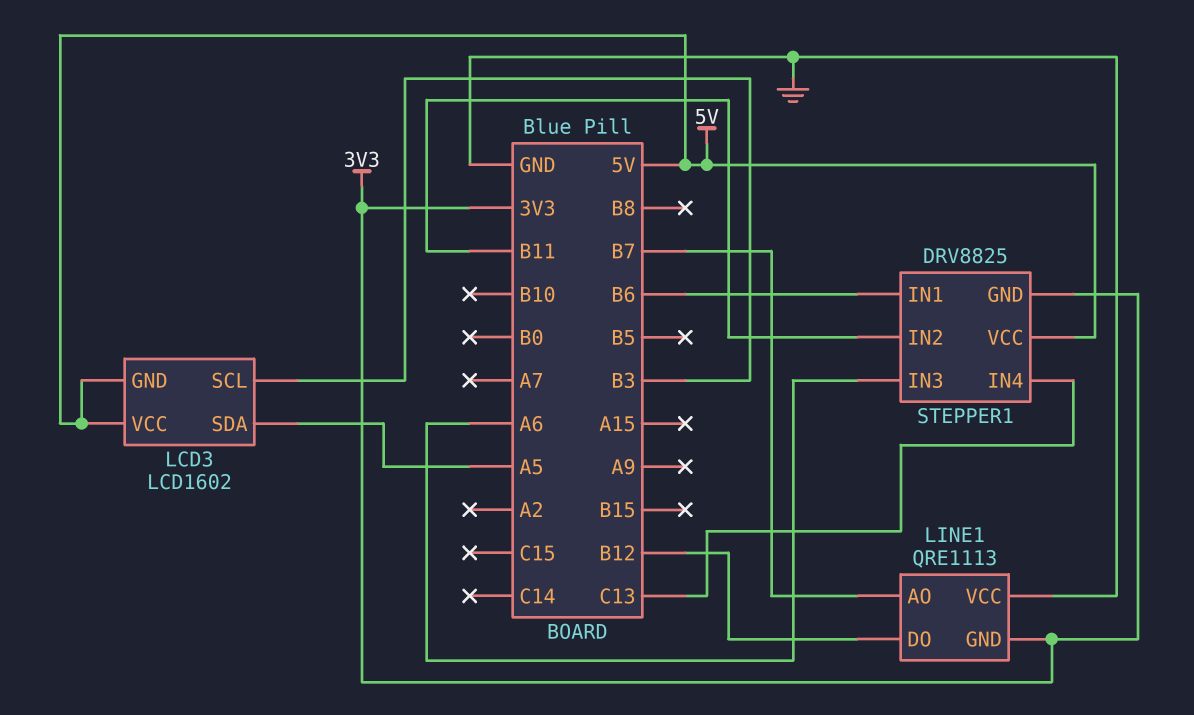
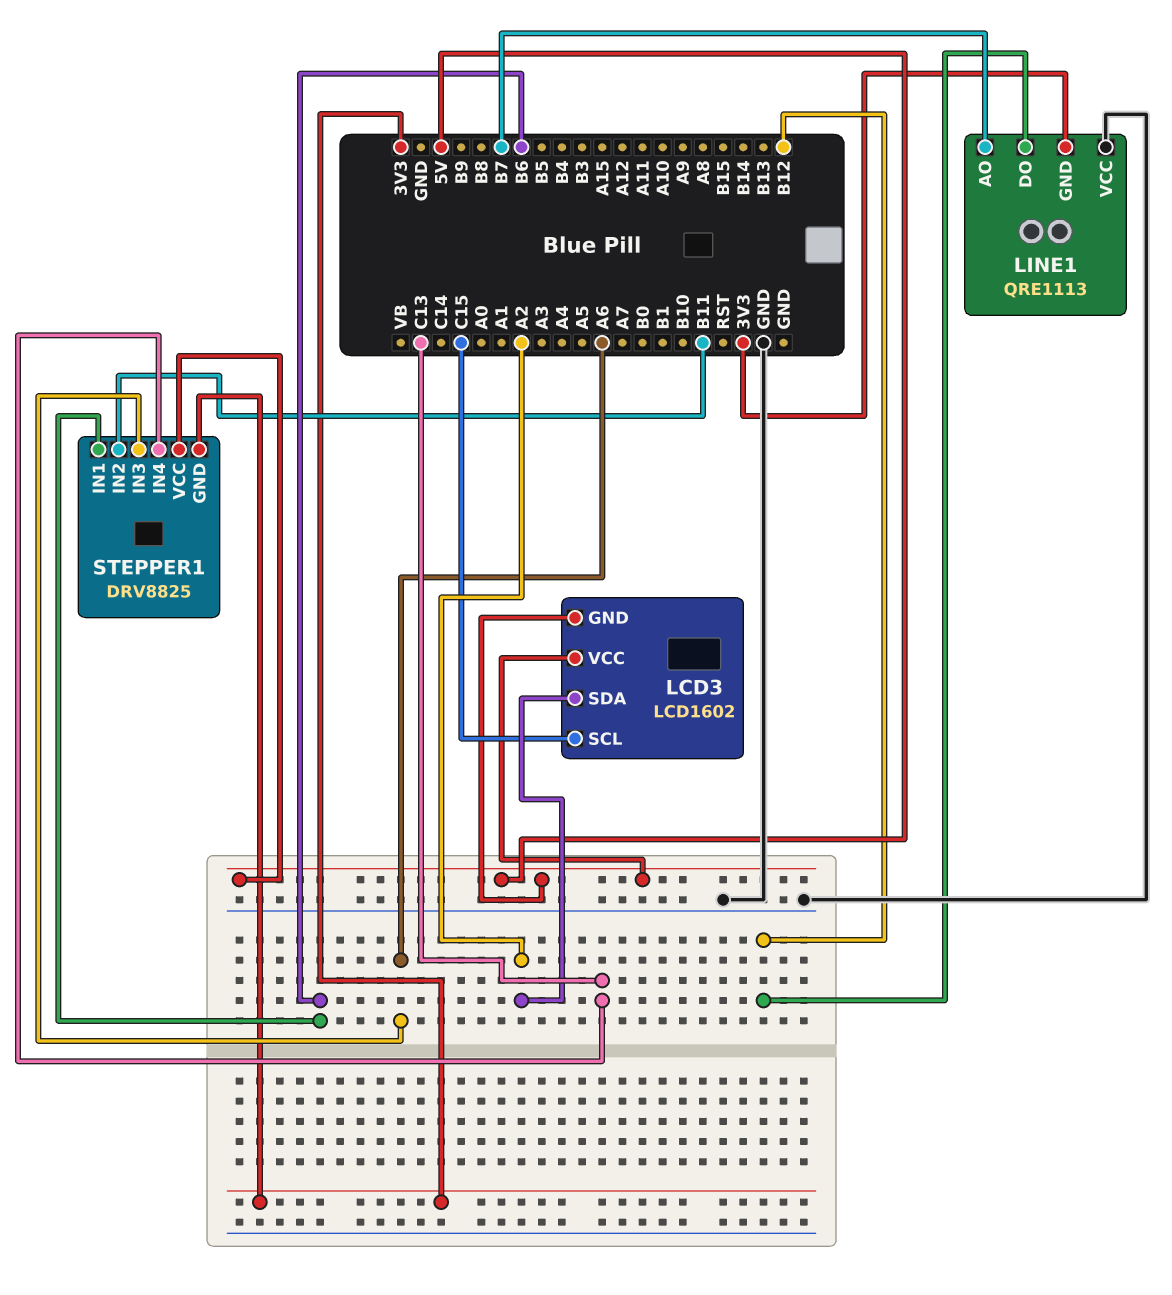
LCD3 pin SCL: B3 -> C15
LCD3 pin SDA: A5 -> A2

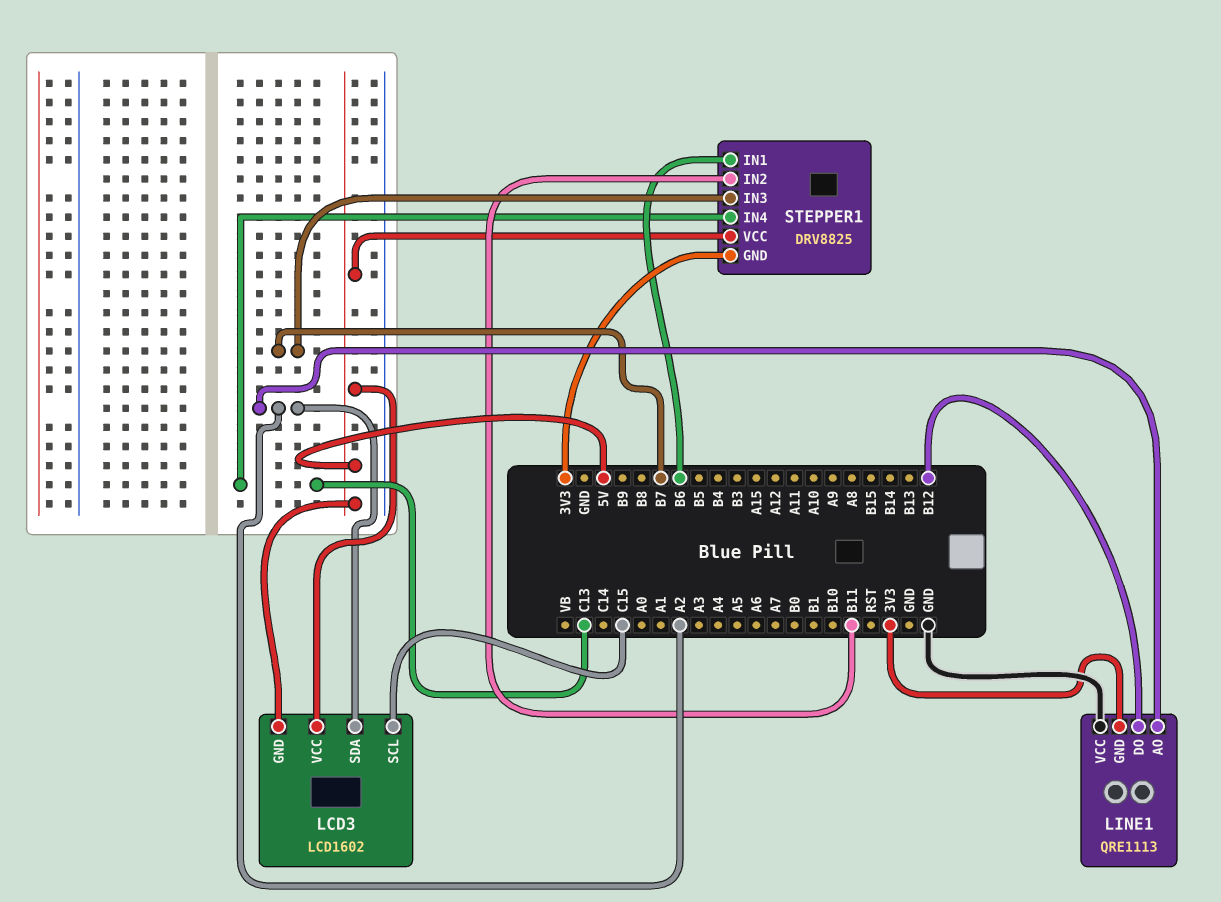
LINE1 pin AO: B7 -> A2
STEPPER1 pin IN3: A6 -> B7

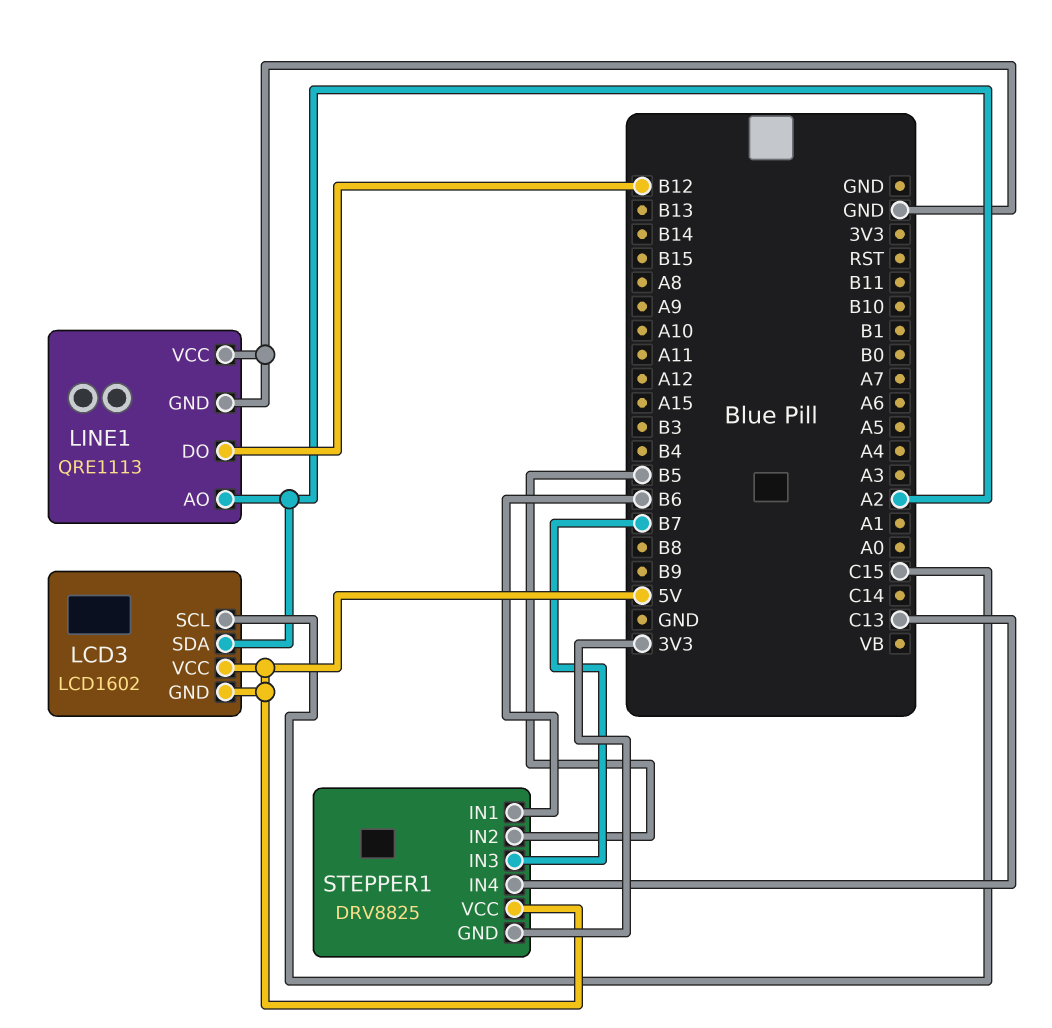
LINE1 pin GND: 3V3 -> GND
STEPPER1 pin IN2: B11 -> B5

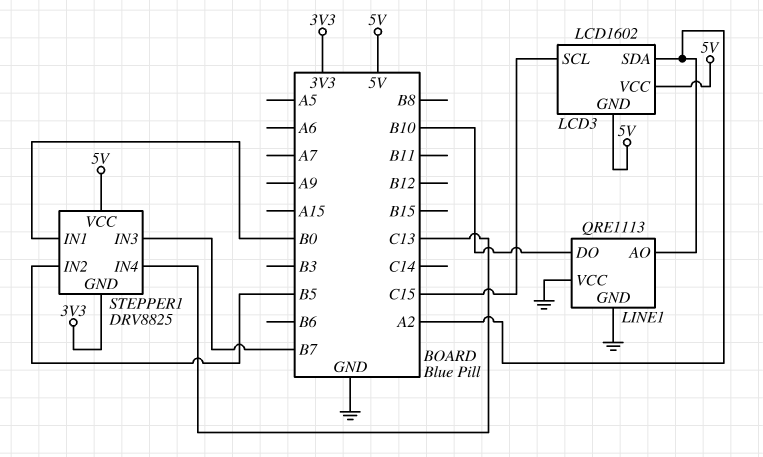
LINE1 pin DO: B12 -> B10
STEPPER1 pin IN1: B6 -> B0

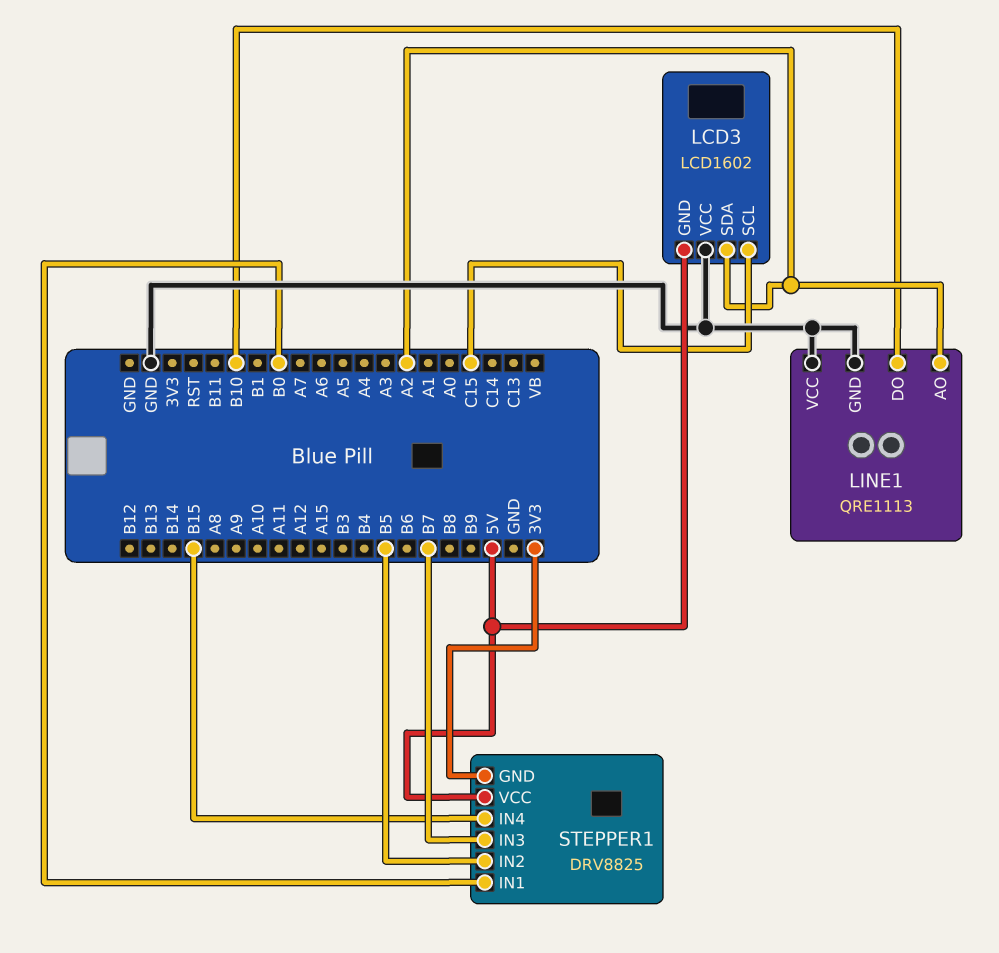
LCD3 pin VCC: 5V -> GND
STEPPER1 pin IN4: C13 -> B15

